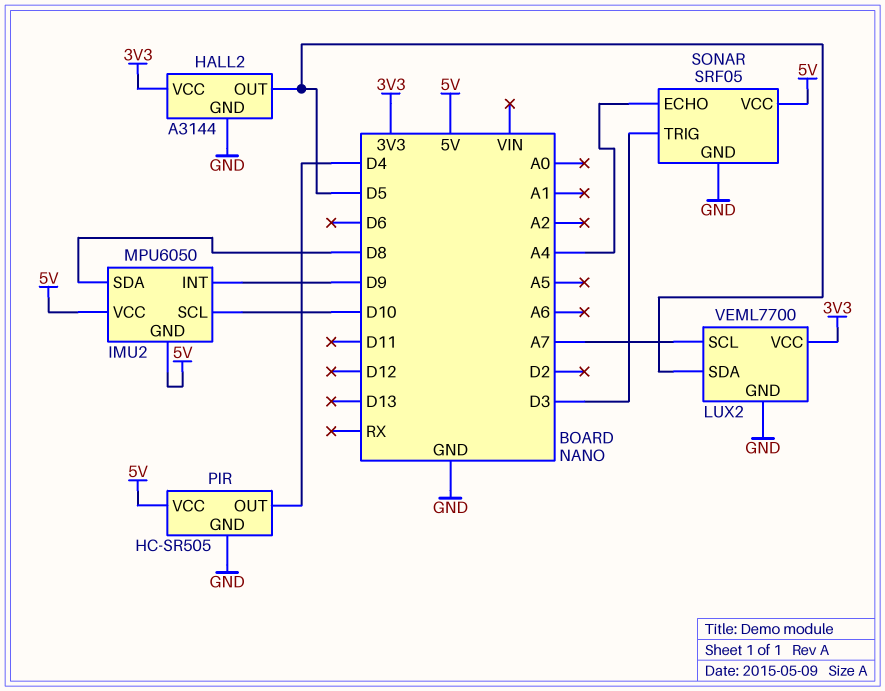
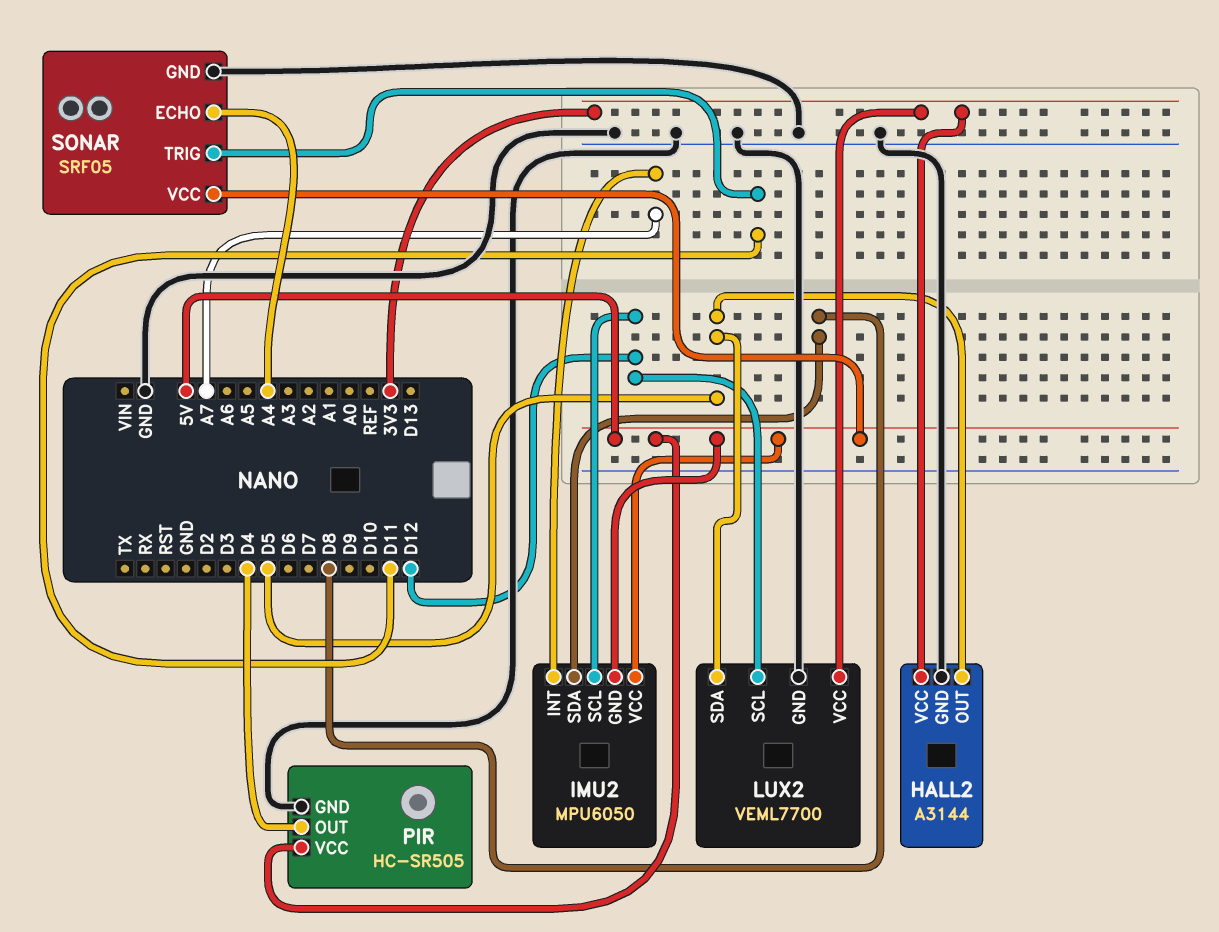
IMU2 pin INT: D9 -> A7
IMU2 pin SCL: D10 -> D12
LUX2 pin SCL: A7 -> D12
SONAR pin TRIG: D3 -> D11

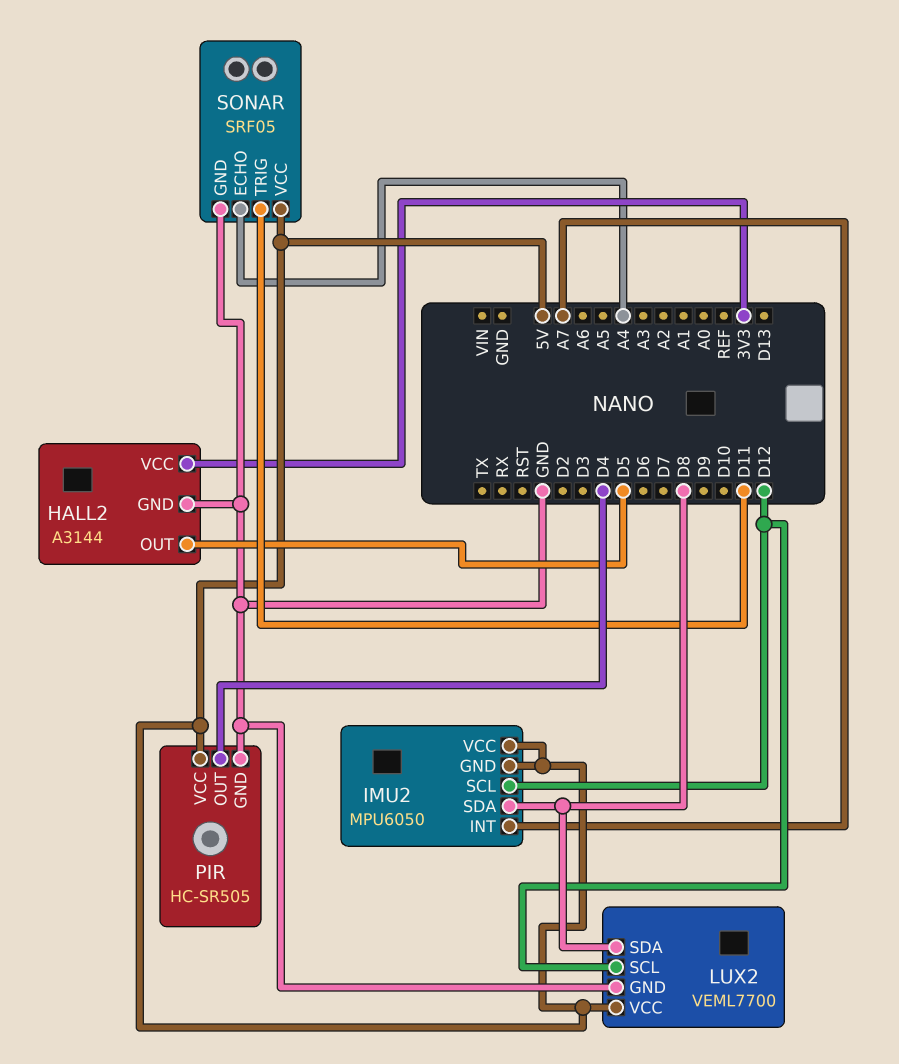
LUX2 pin SDA: D5 -> D8
LUX2 pin VCC: 3V3 -> 5V

